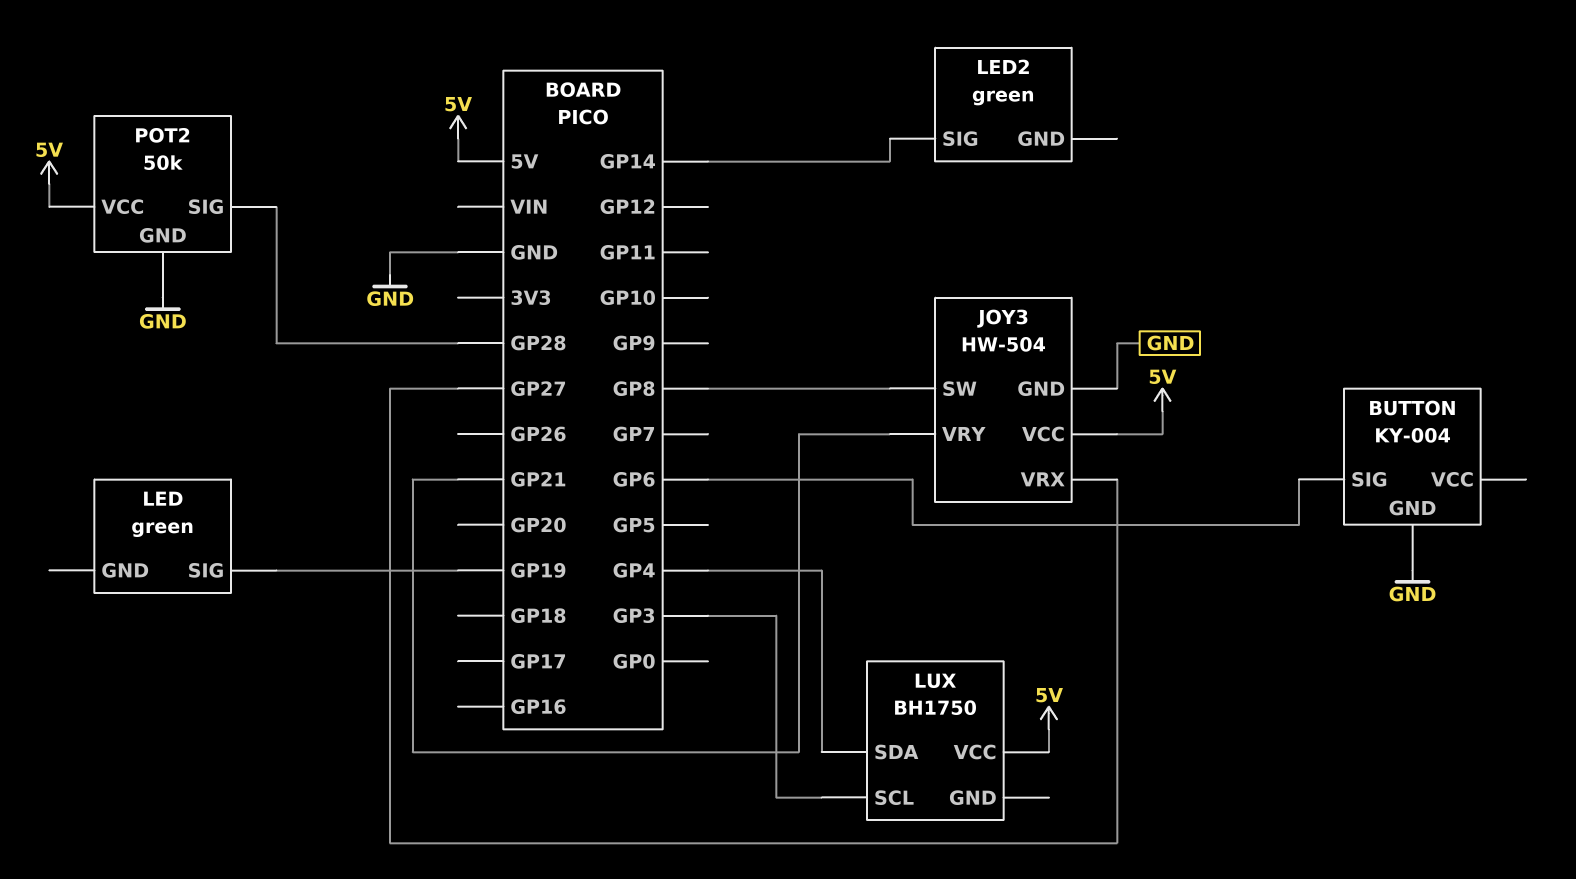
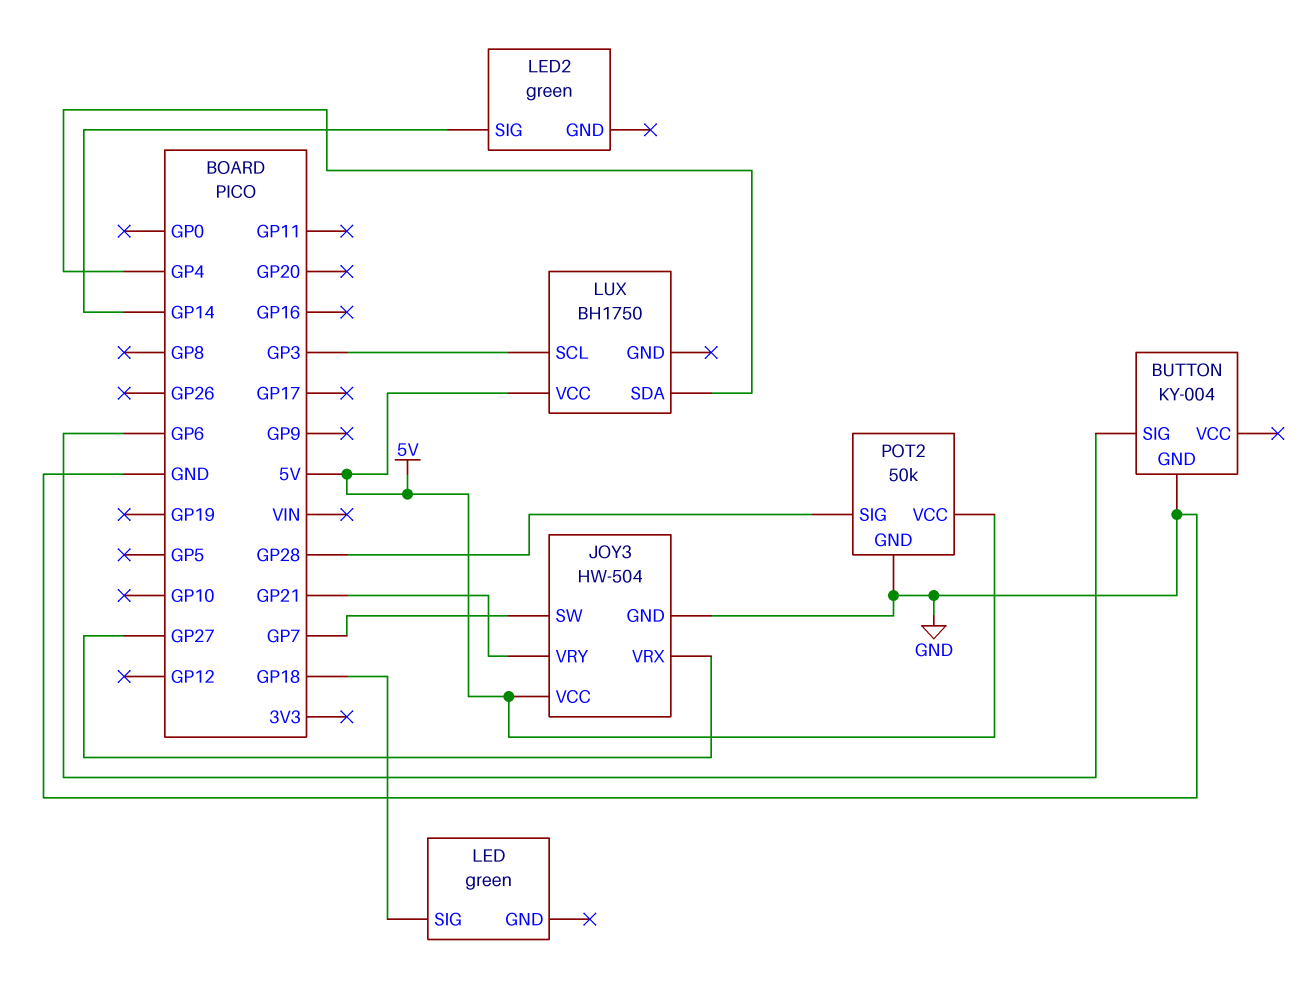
JOY3 pin SW: GP8 -> GP7
LED pin SIG: GP19 -> GP18

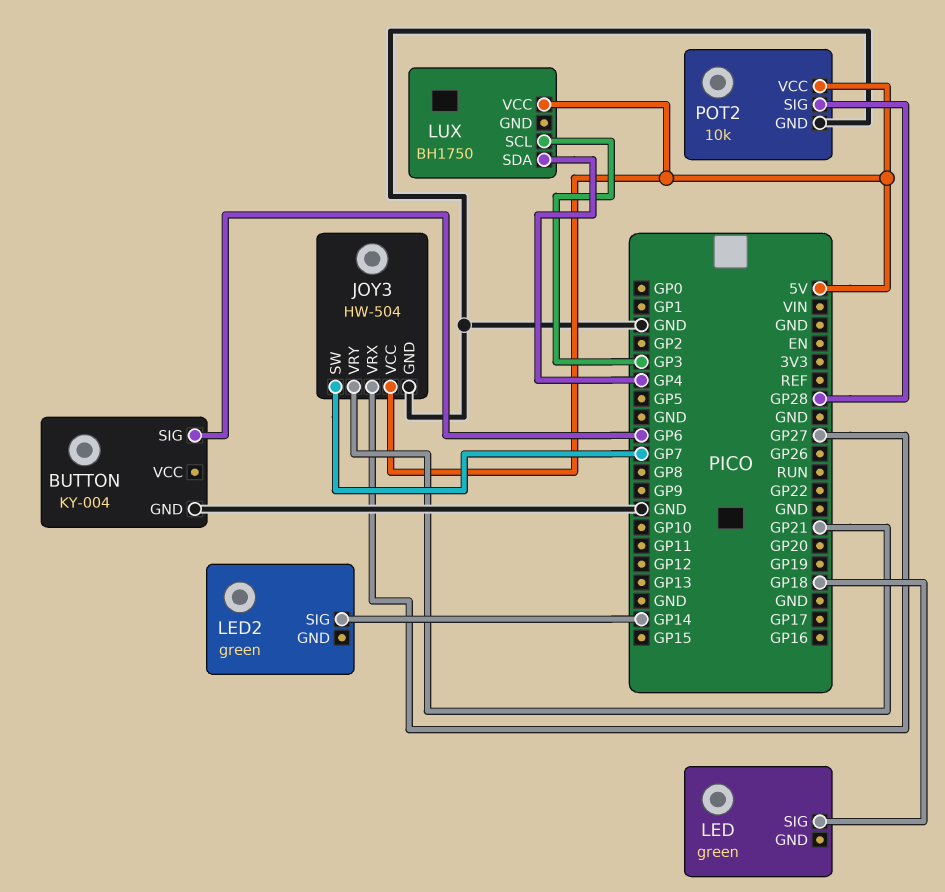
POT2: 50k -> 10k

